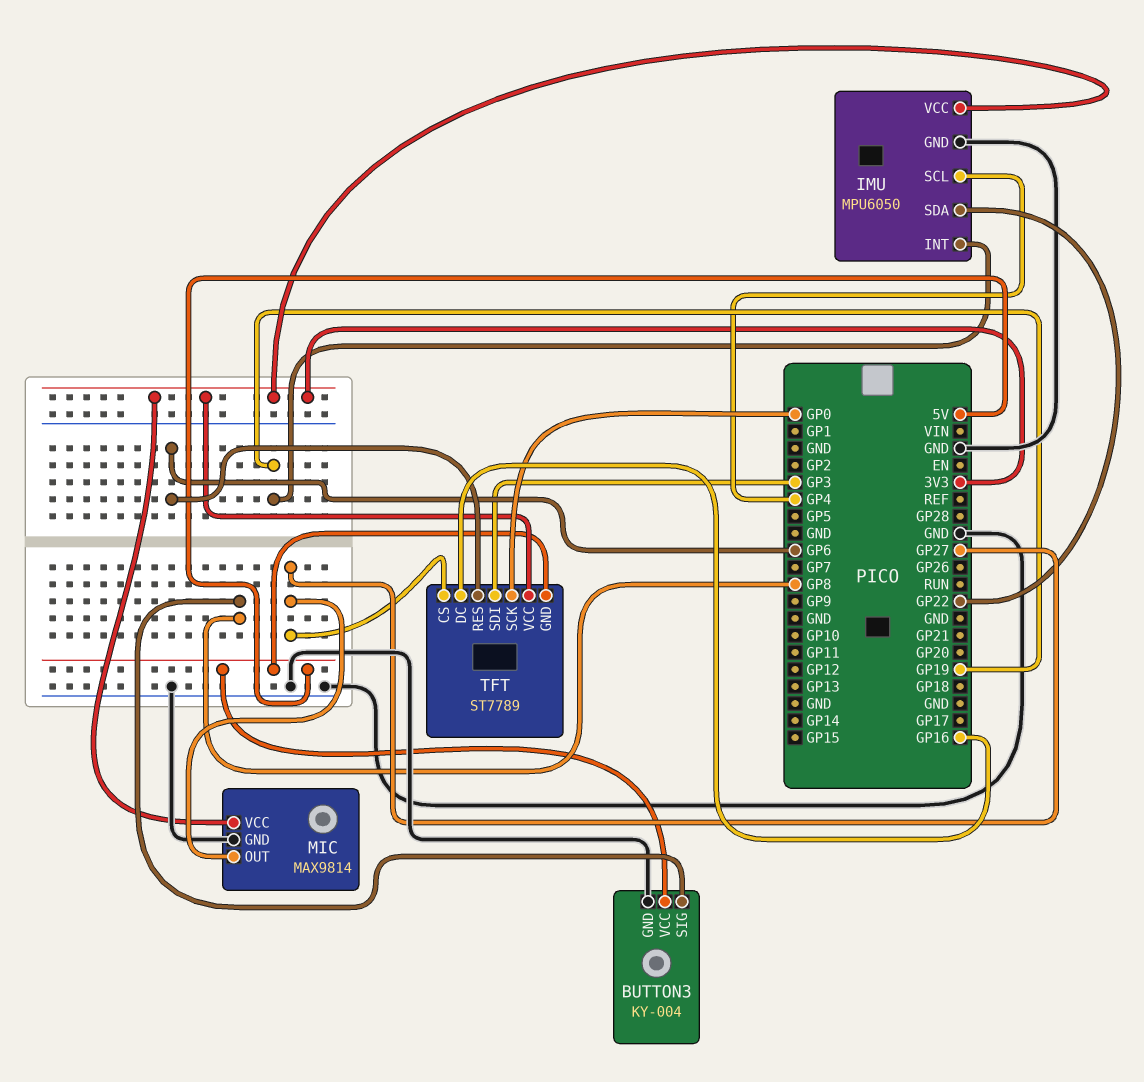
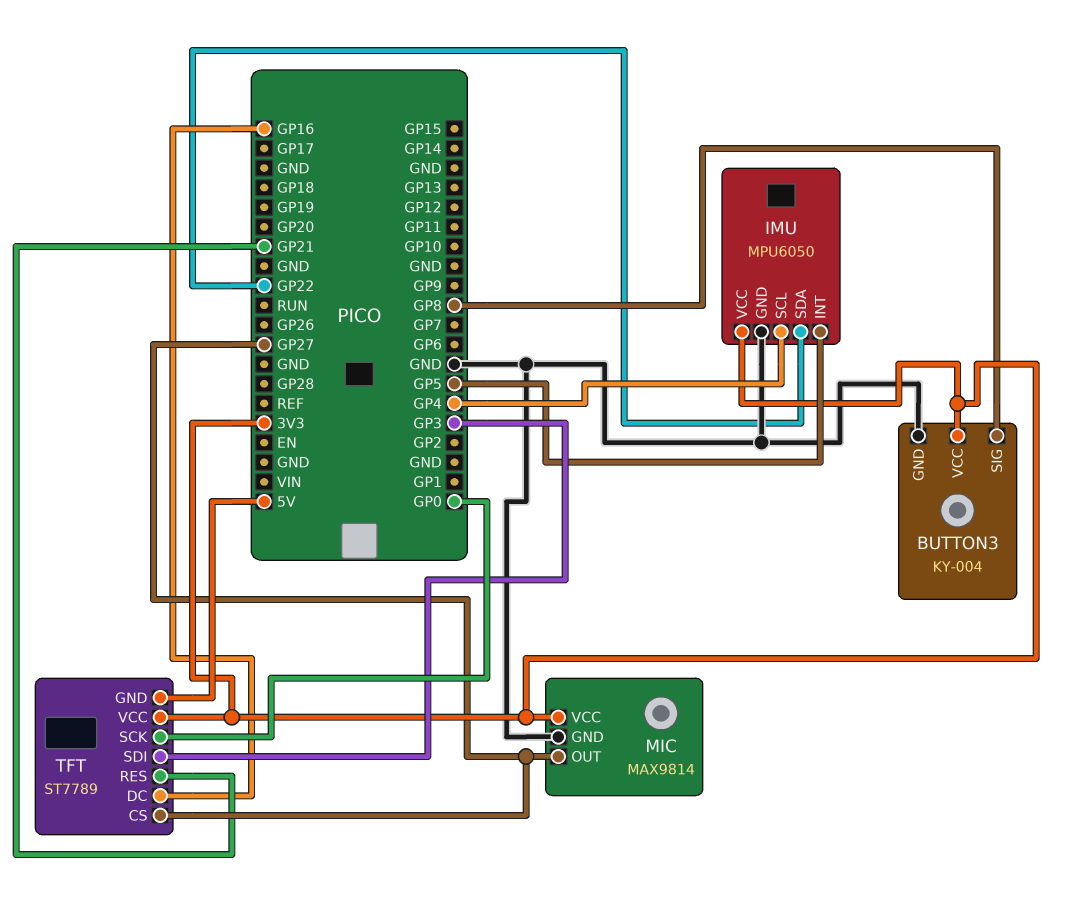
BUTTON3 pin VCC: 5V -> 3V3
IMU pin INT: GP19 -> GP5
TFT pin RES: GP6 -> GP21

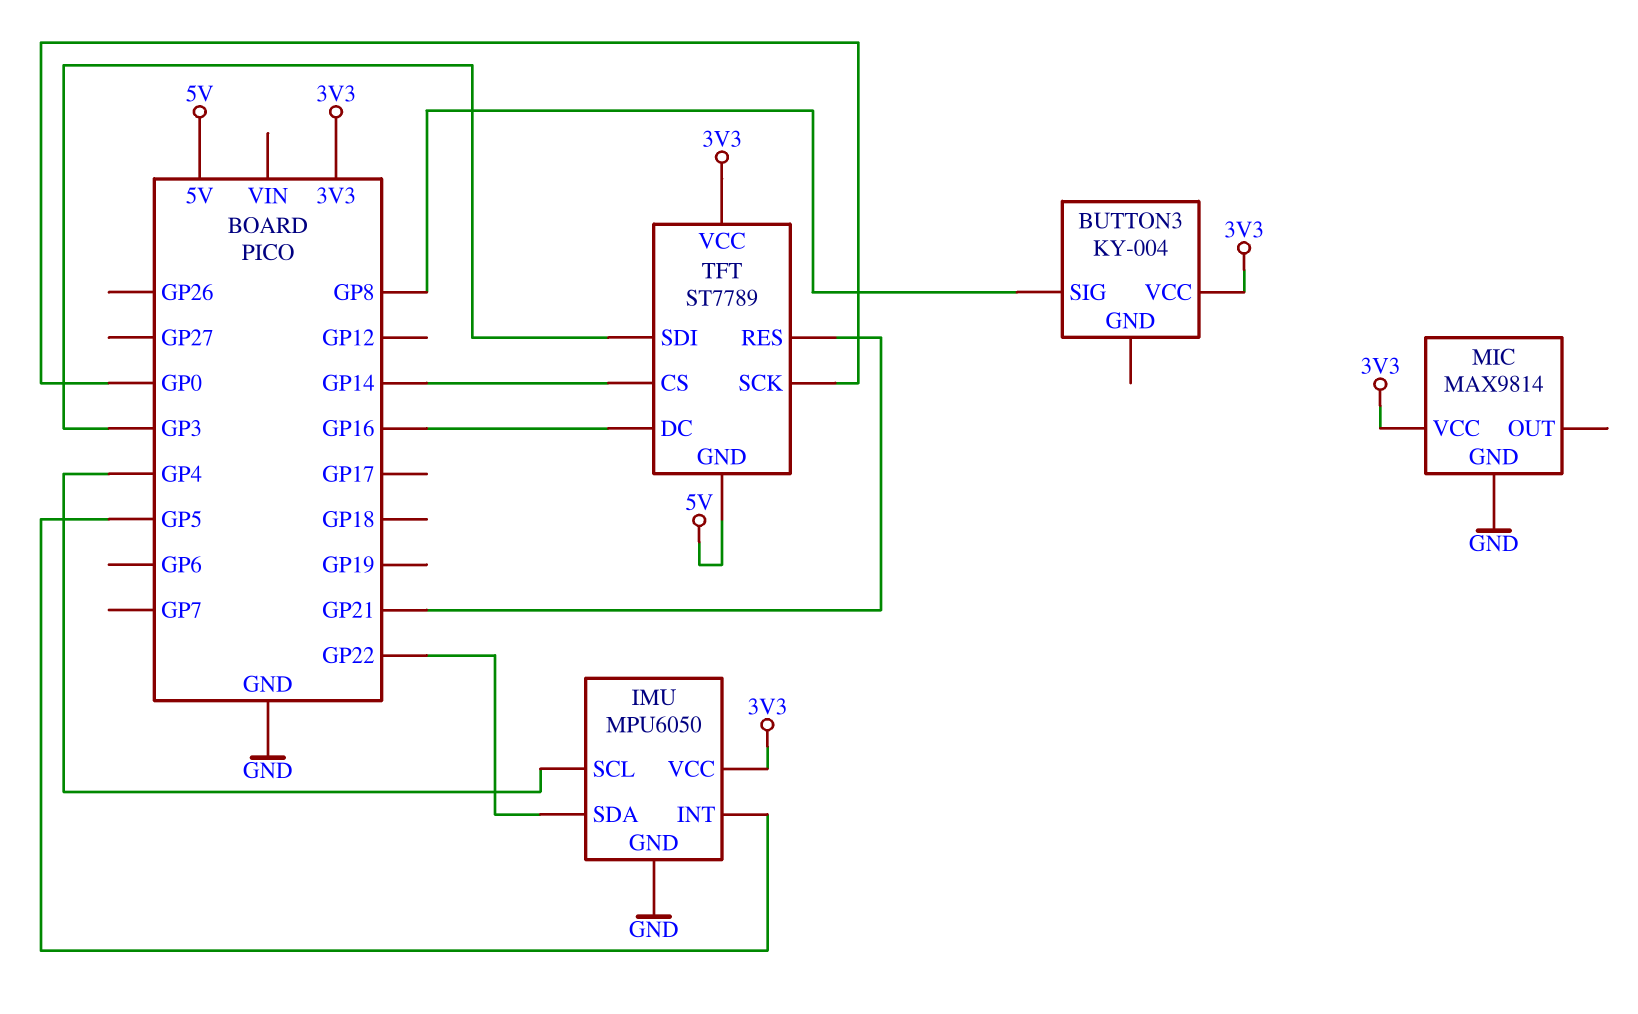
BUTTON3 pin GND: GND -> none
MIC pin OUT: GP27 -> none
TFT pin CS: GP27 -> GP14

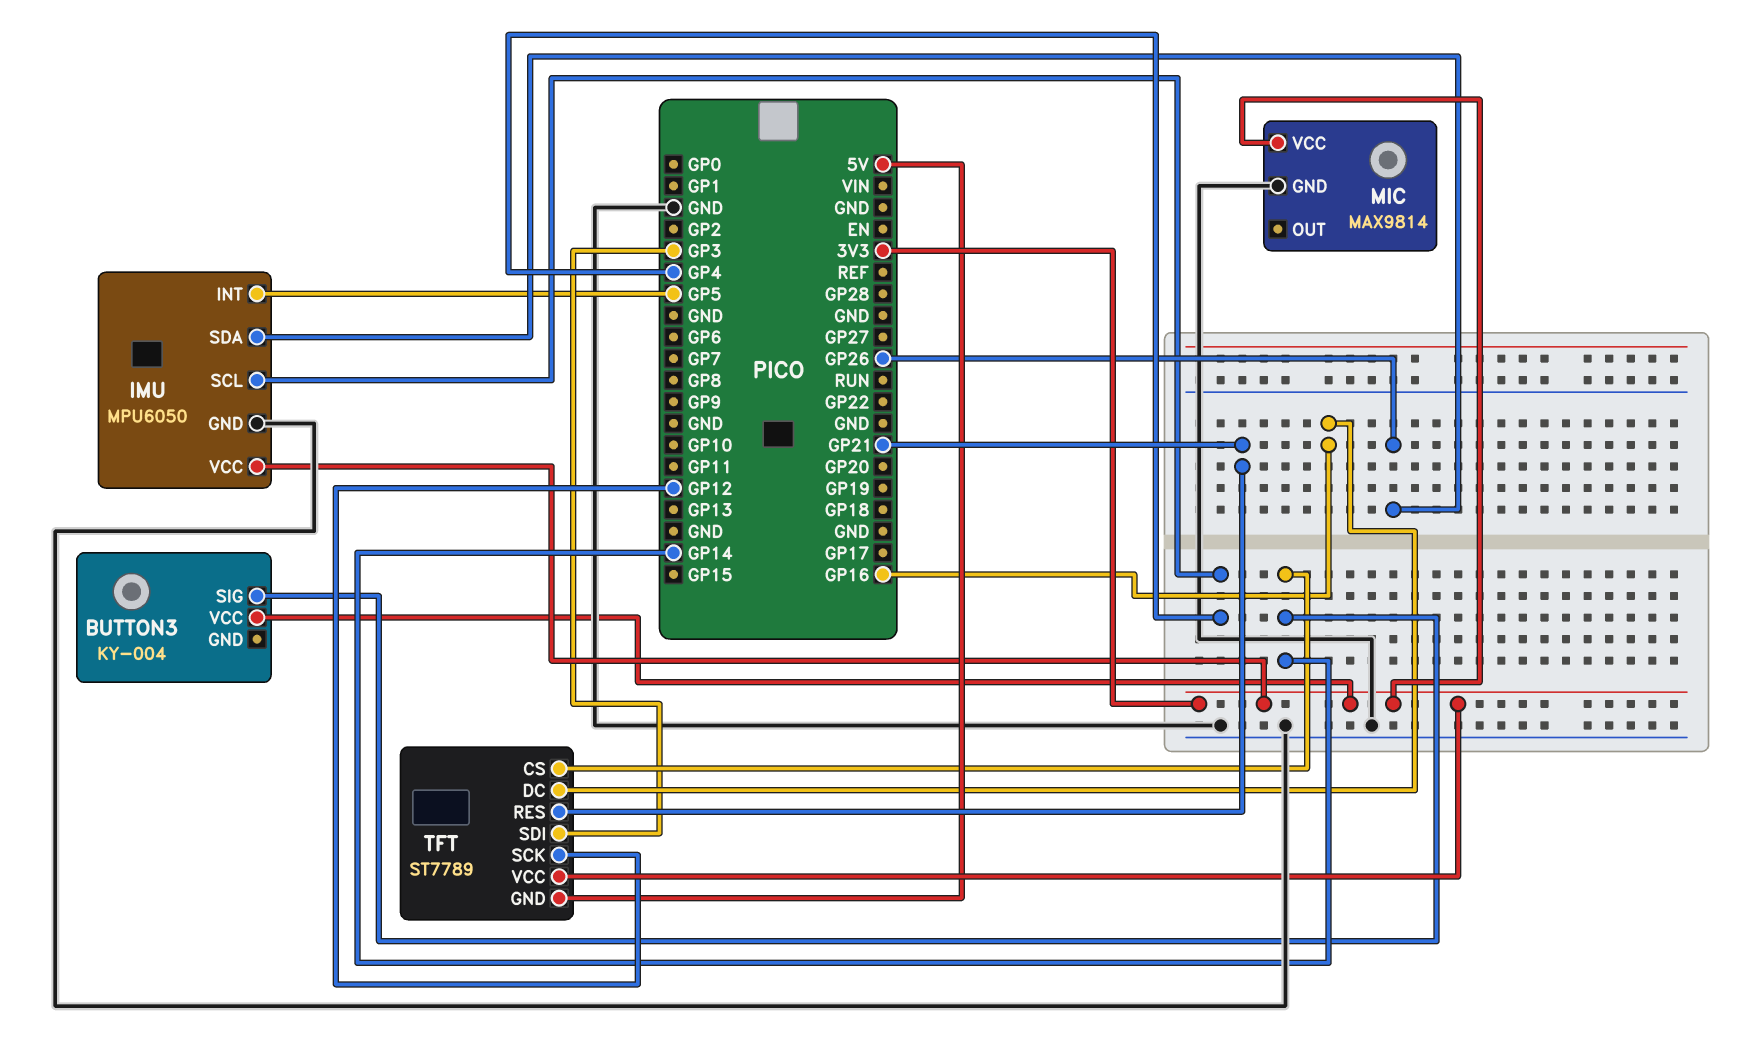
BUTTON3 pin SIG: GP8 -> GP14
IMU pin SDA: GP22 -> GP26
TFT pin SCK: GP0 -> GP12

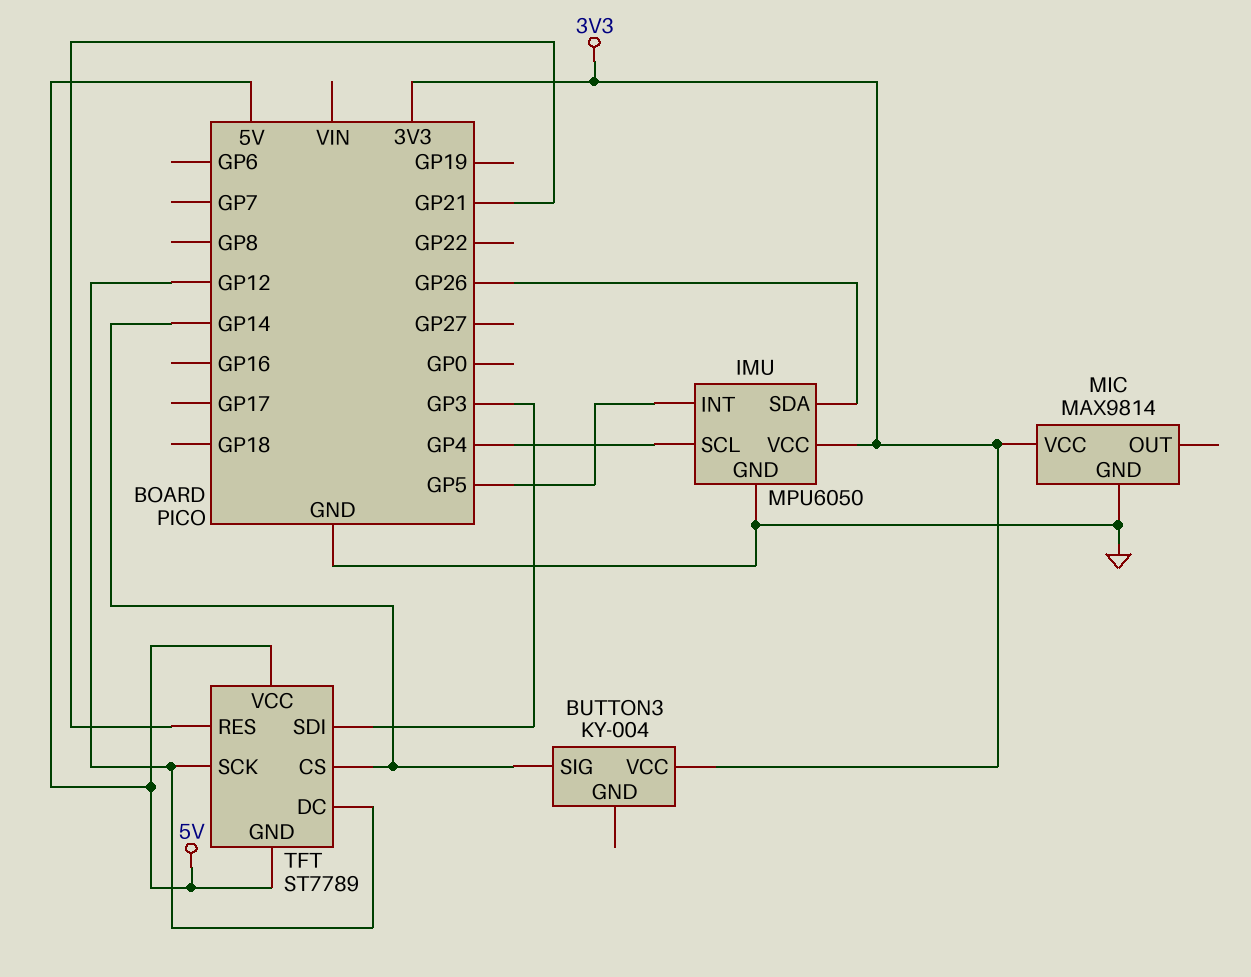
TFT pin DC: GP16 -> GP12
TFT pin VCC: 3V3 -> 5V

